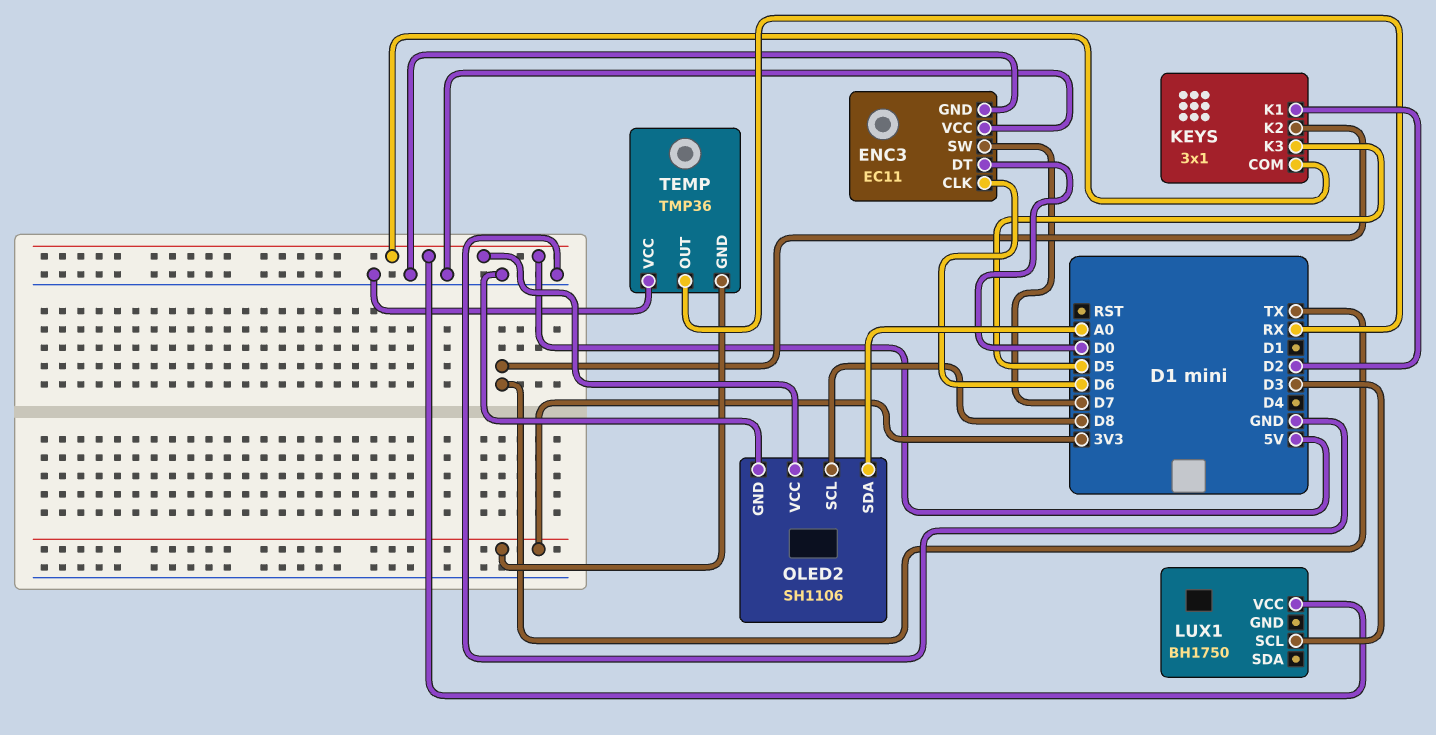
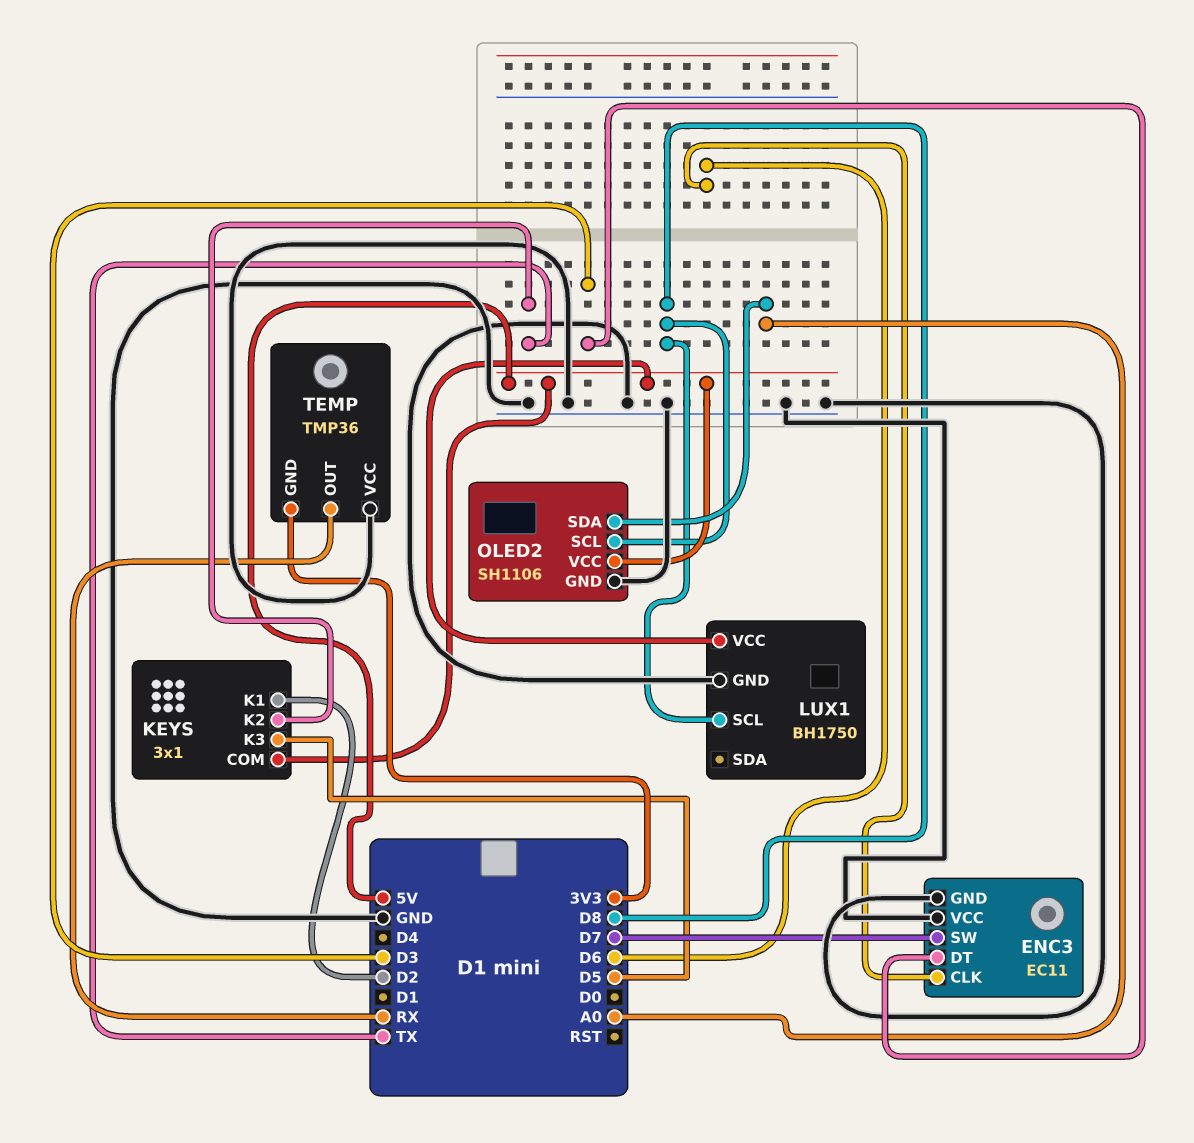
ENC3 pin DT: D0 -> D3
LUX1 pin GND: none -> GND
LUX1 pin SCL: D3 -> D8

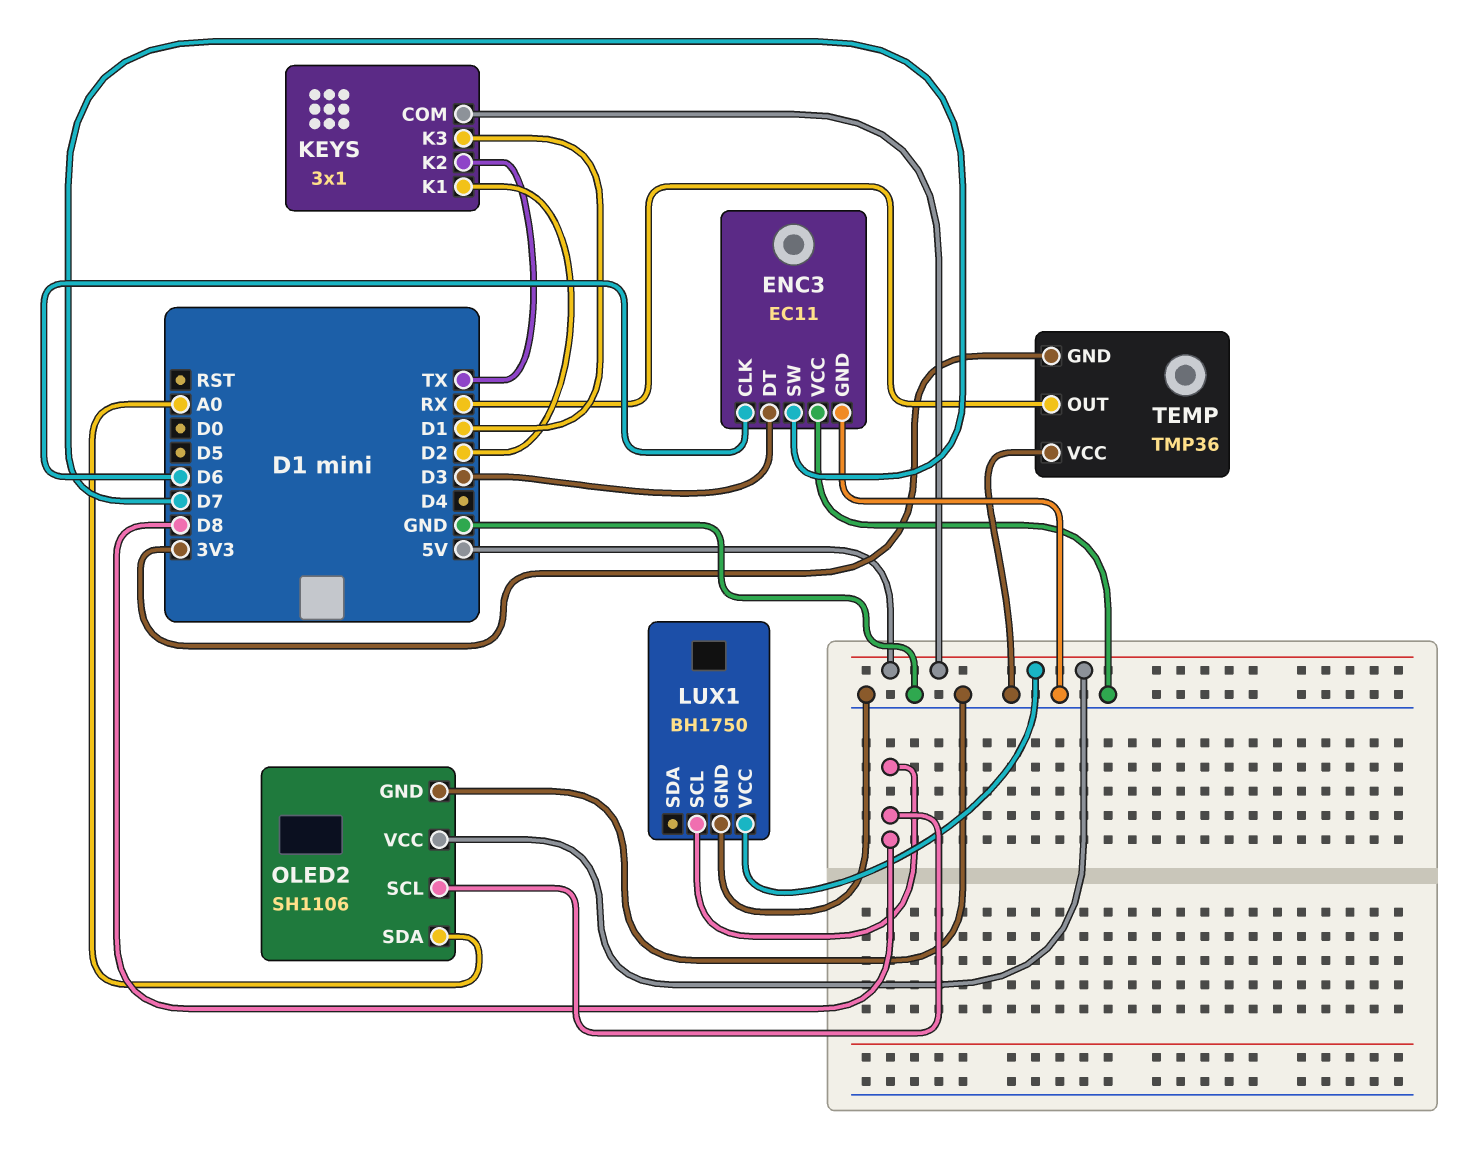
KEYS pin K3: D5 -> D1

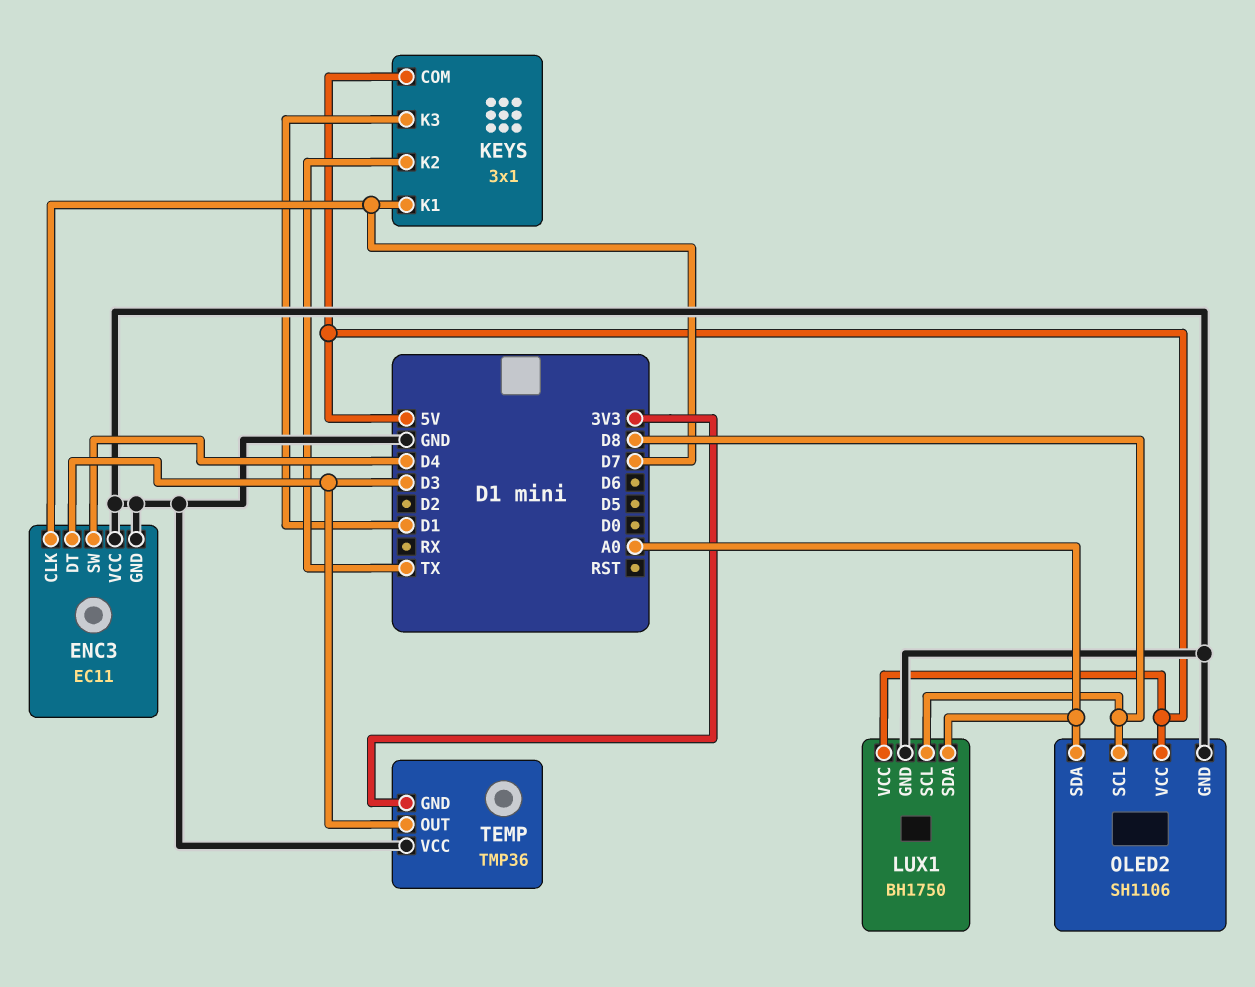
ENC3 pin CLK: D6 -> D7
ENC3 pin SW: D7 -> D4
KEYS pin K1: D2 -> D7
LUX1 pin SDA: none -> A0
TEMP pin OUT: RX -> D3

